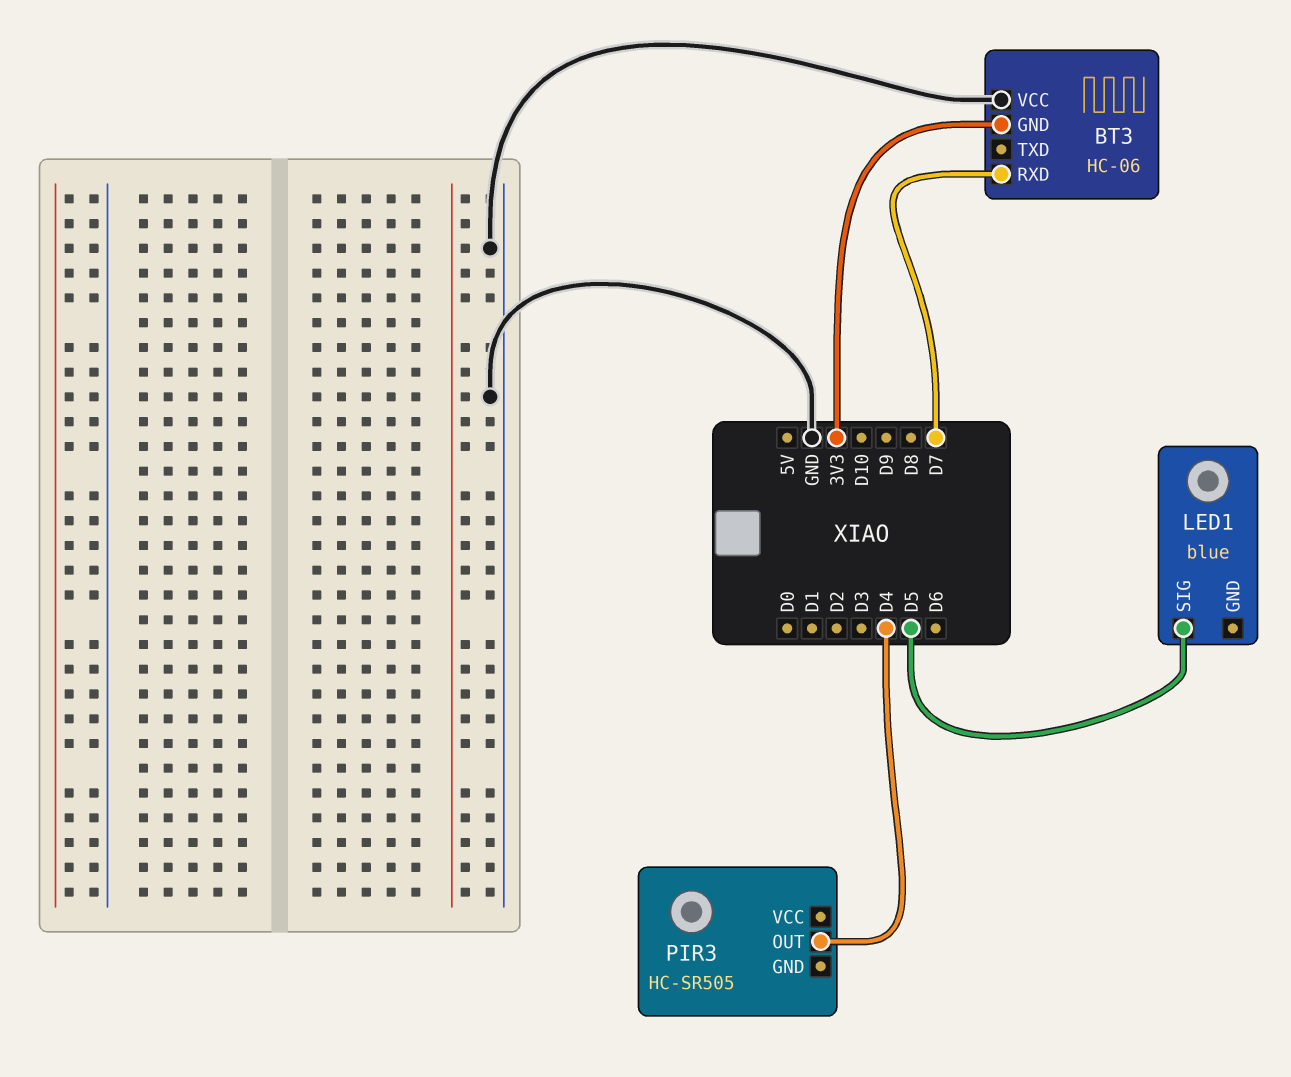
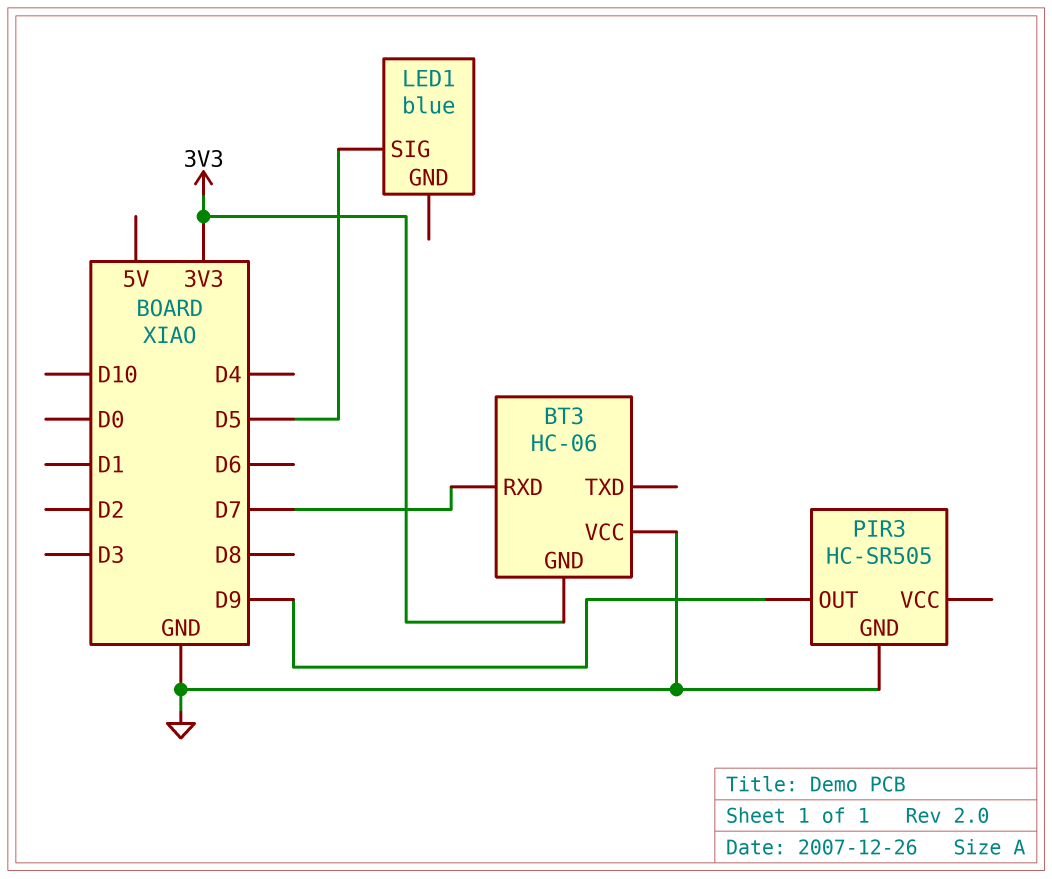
PIR3 pin GND: none -> GND
PIR3 pin OUT: D4 -> D9

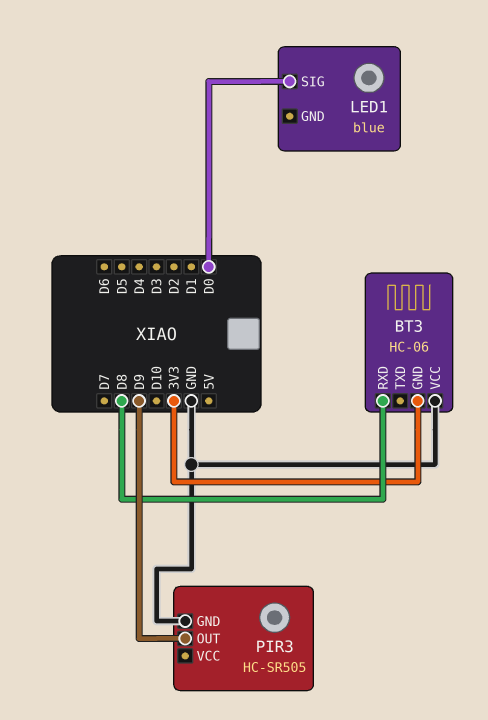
BT3 pin RXD: D7 -> D8
LED1 pin SIG: D5 -> D0

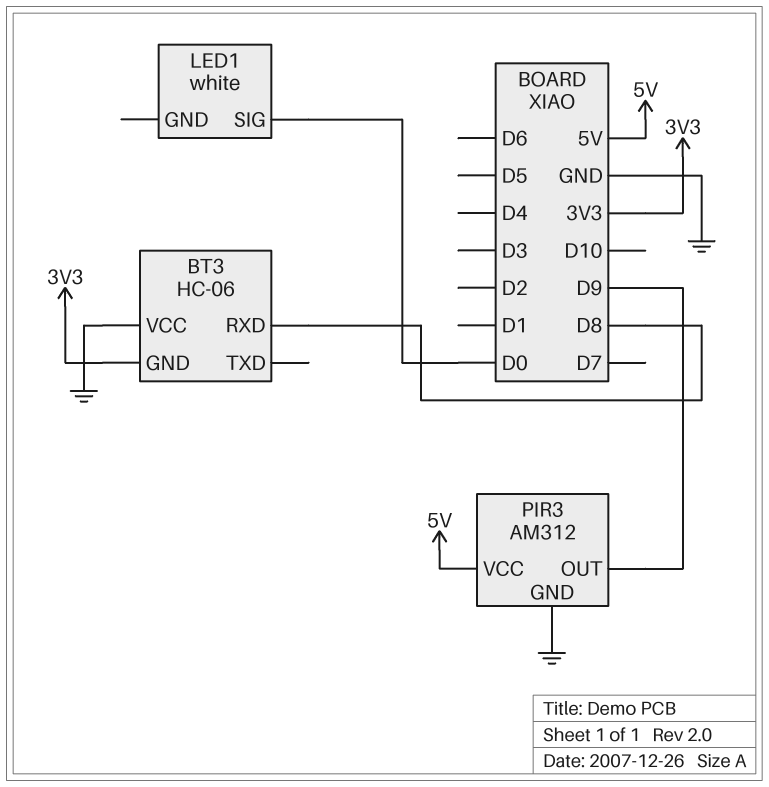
LED1: blue -> white
PIR3: HC-SR505 -> AM312
PIR3 pin VCC: none -> 5V

